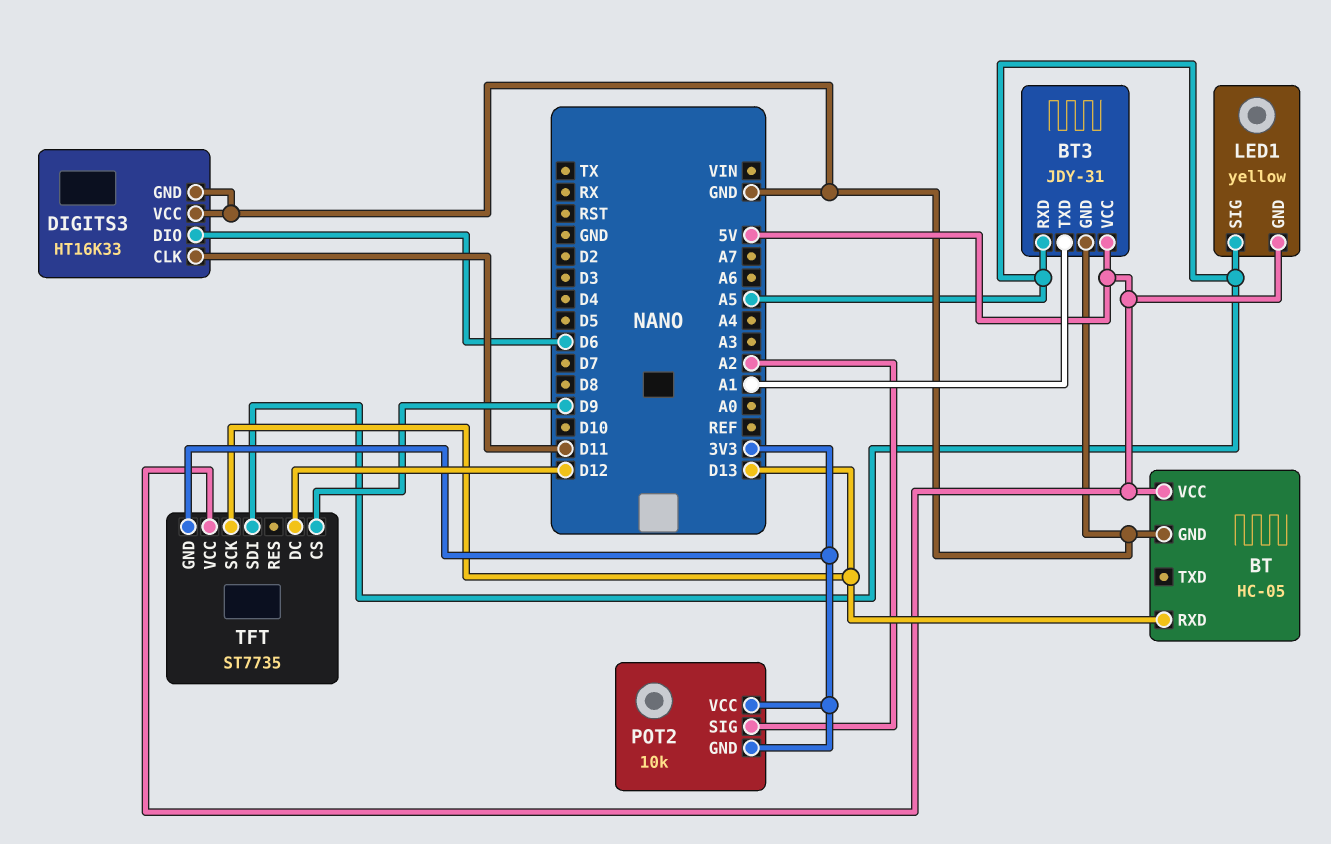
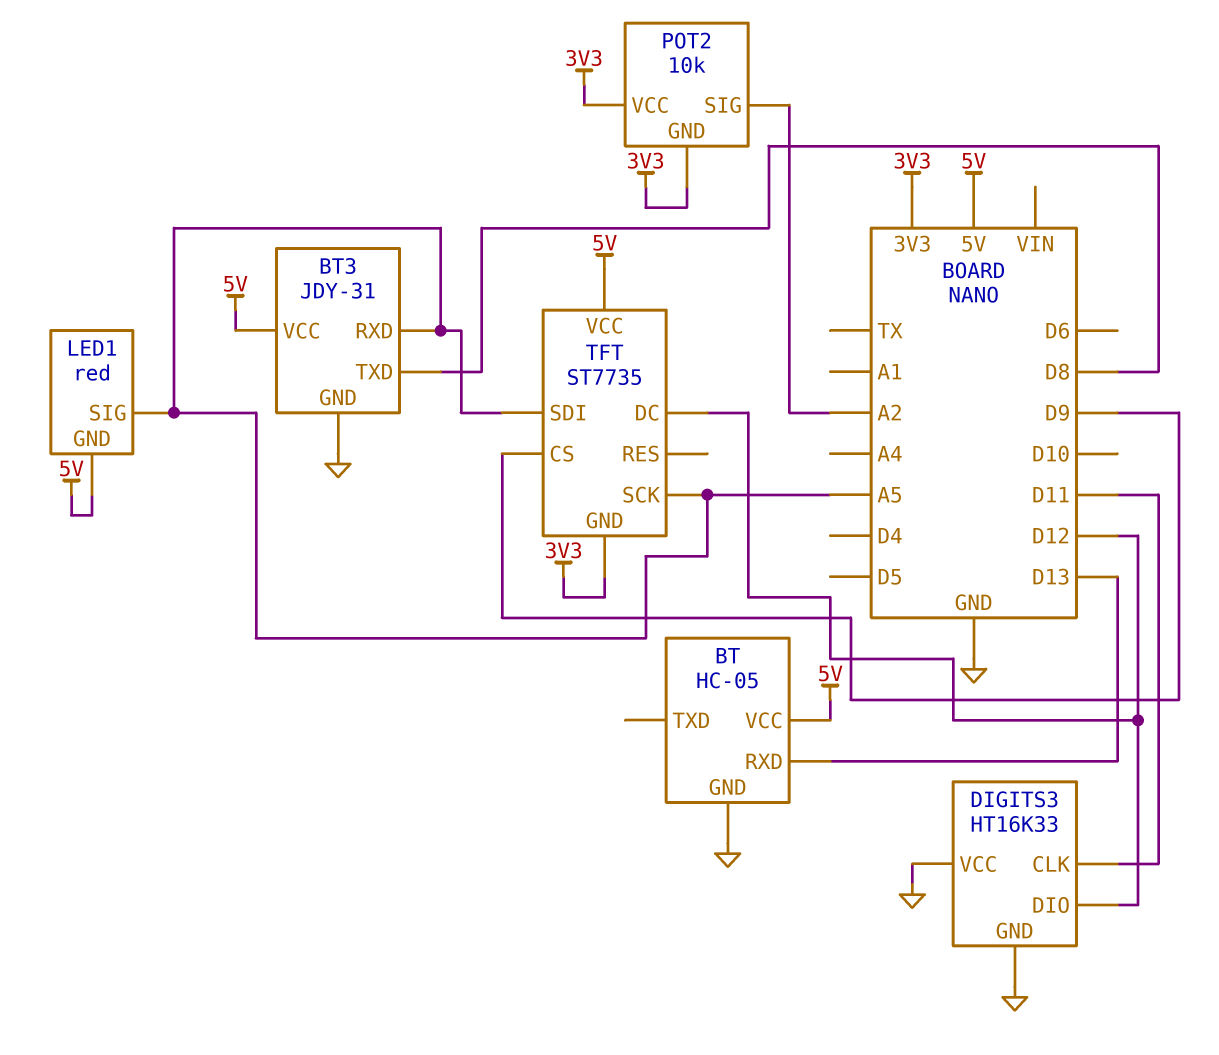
BT3 pin TXD: A1 -> D8
DIGITS3 pin DIO: D6 -> D12
LED1: yellow -> red
TFT pin SCK: D13 -> A5

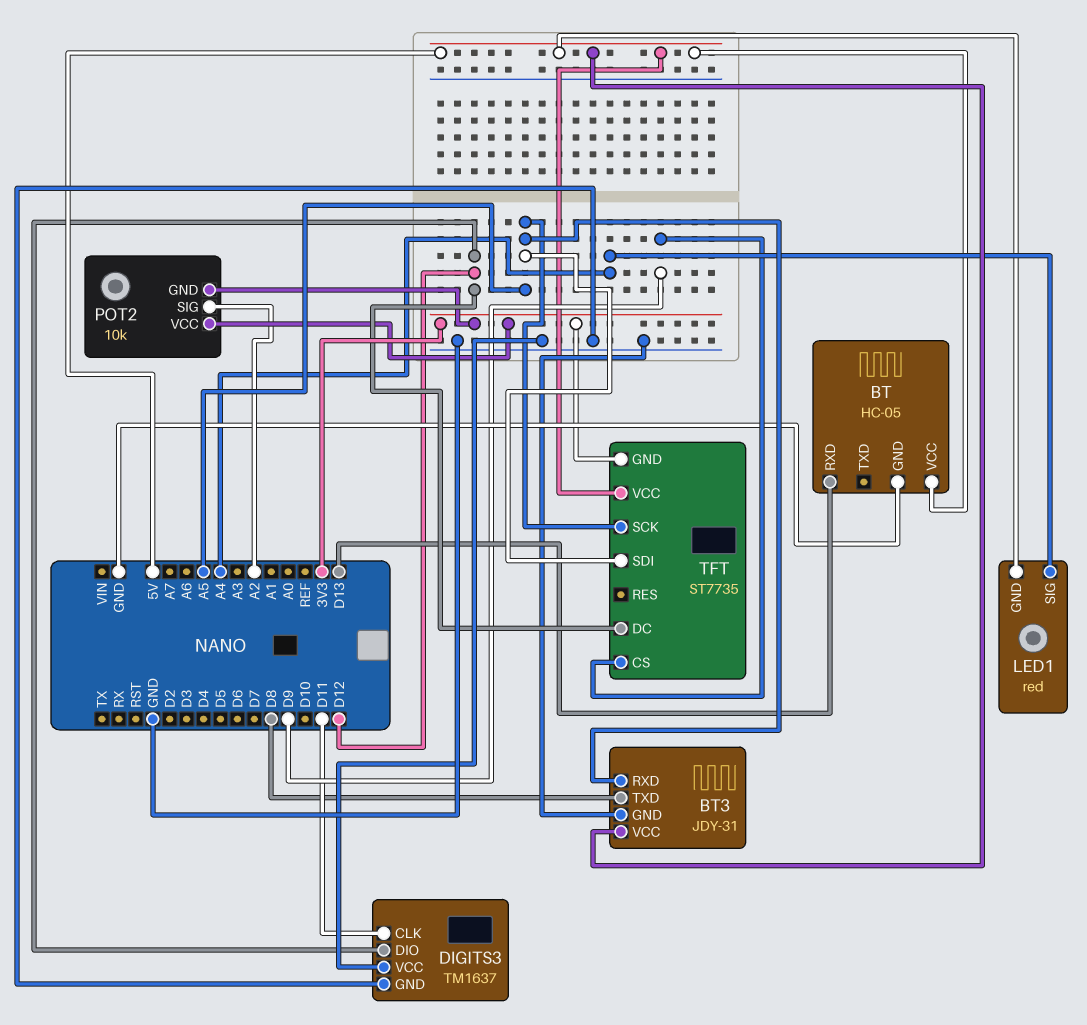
DIGITS3: HT16K33 -> TM1637
LED1 pin SIG: A5 -> A4

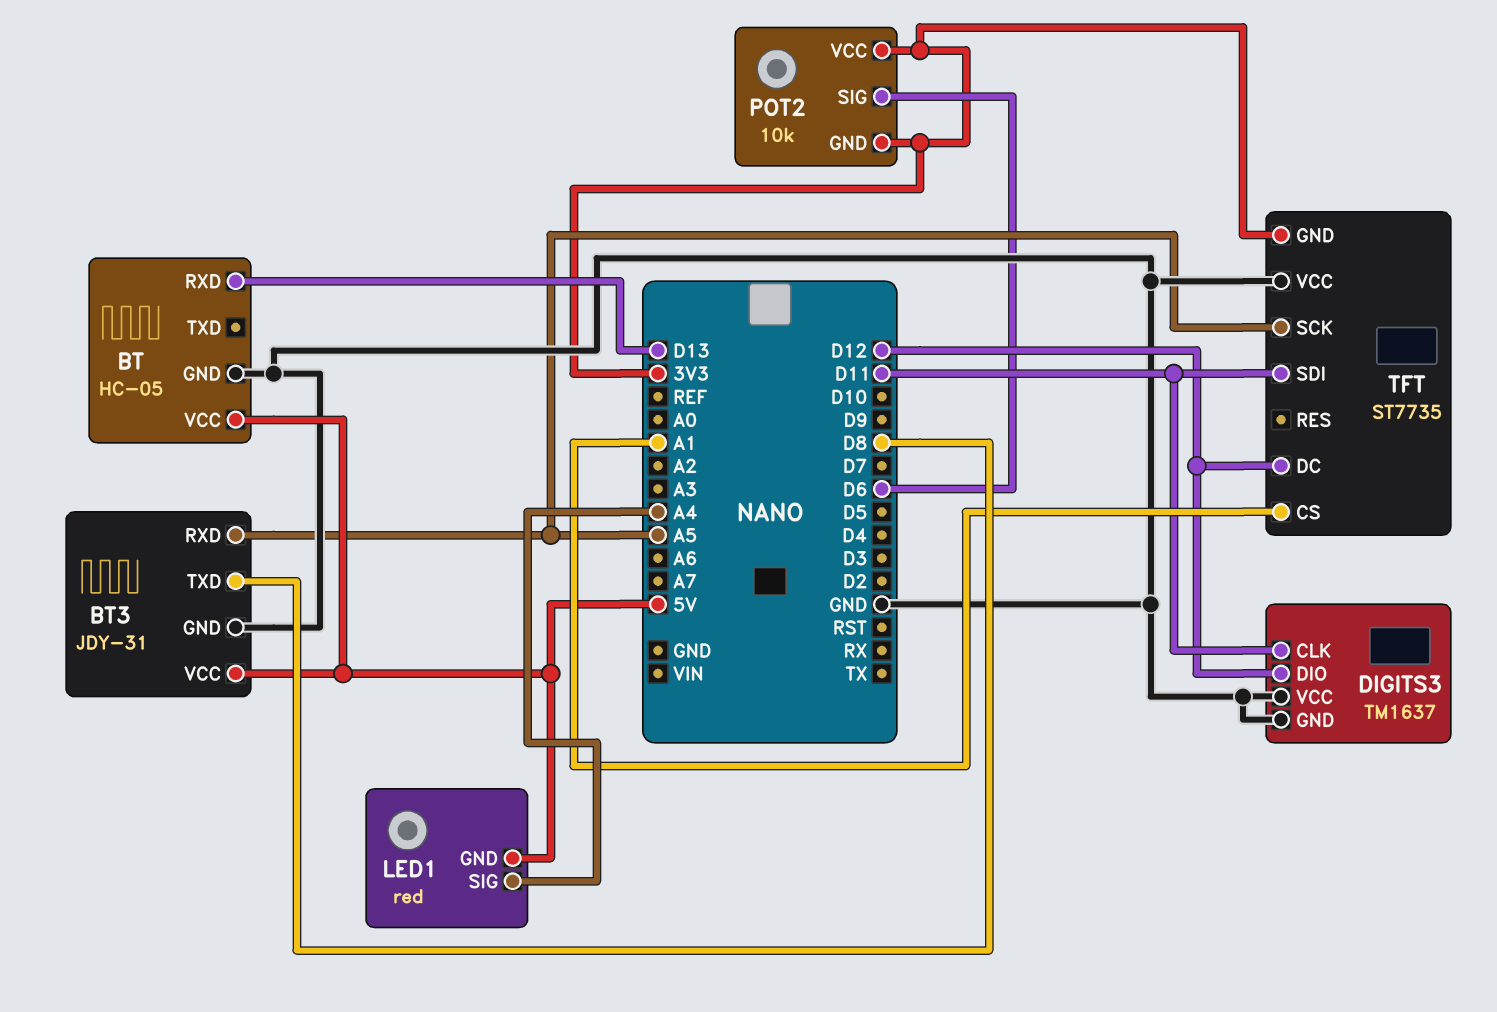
POT2 pin SIG: A2 -> D6
TFT pin CS: D9 -> A1
TFT pin SDI: A5 -> D11
TFT pin VCC: 5V -> GND

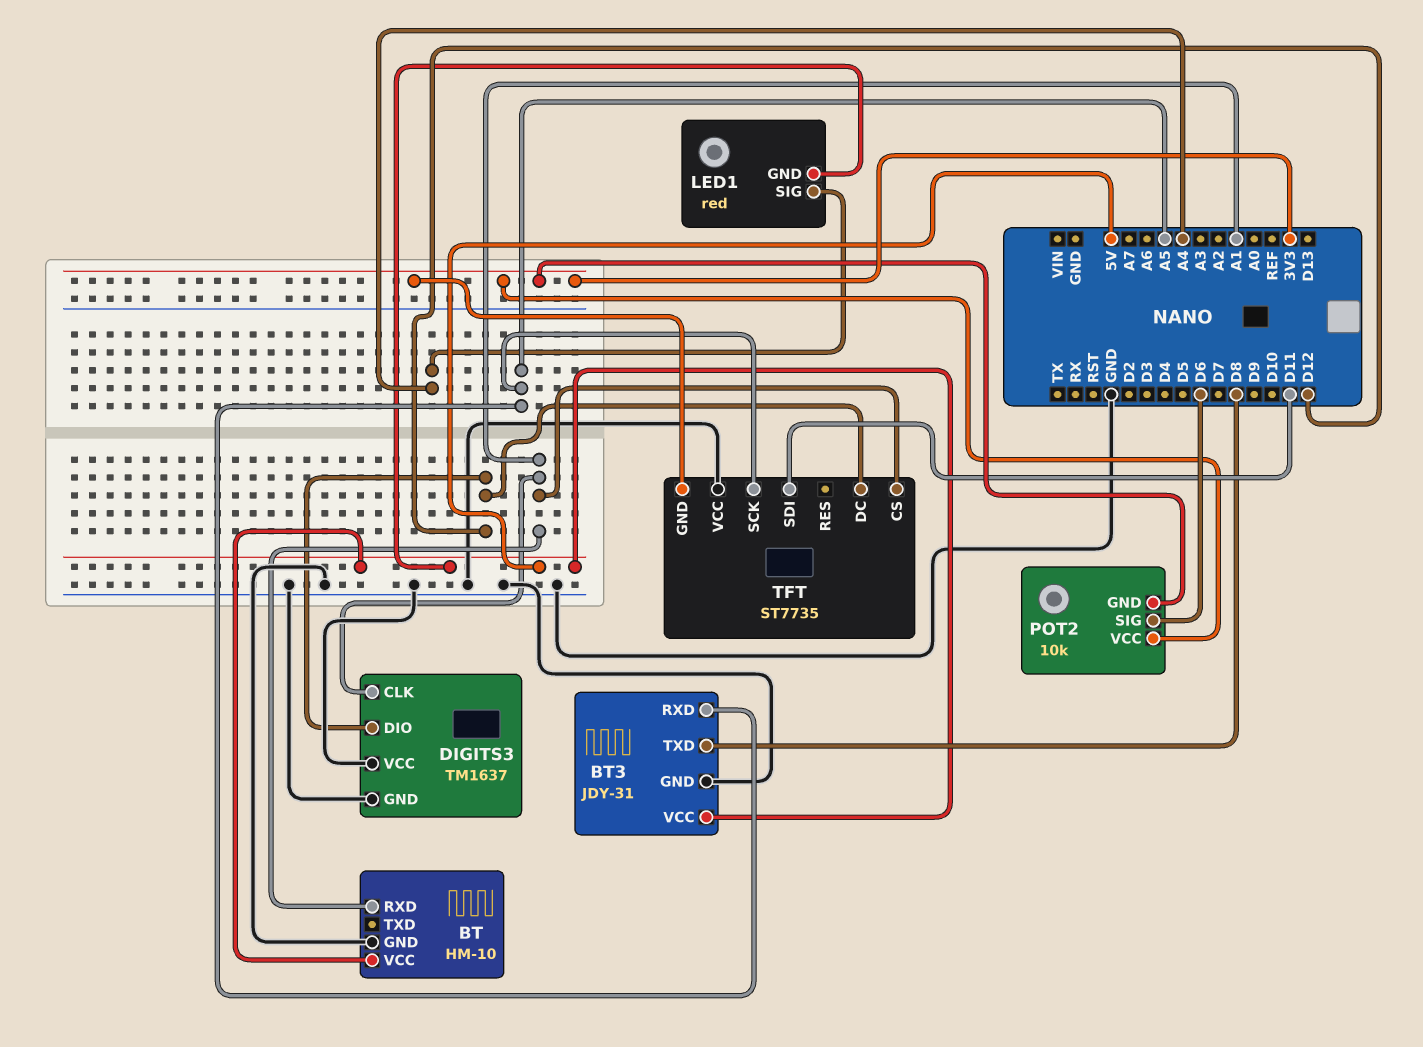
BT: HC-05 -> HM-10
BT pin RXD: D13 -> A1
DIGITS3 pin CLK: D11 -> A1

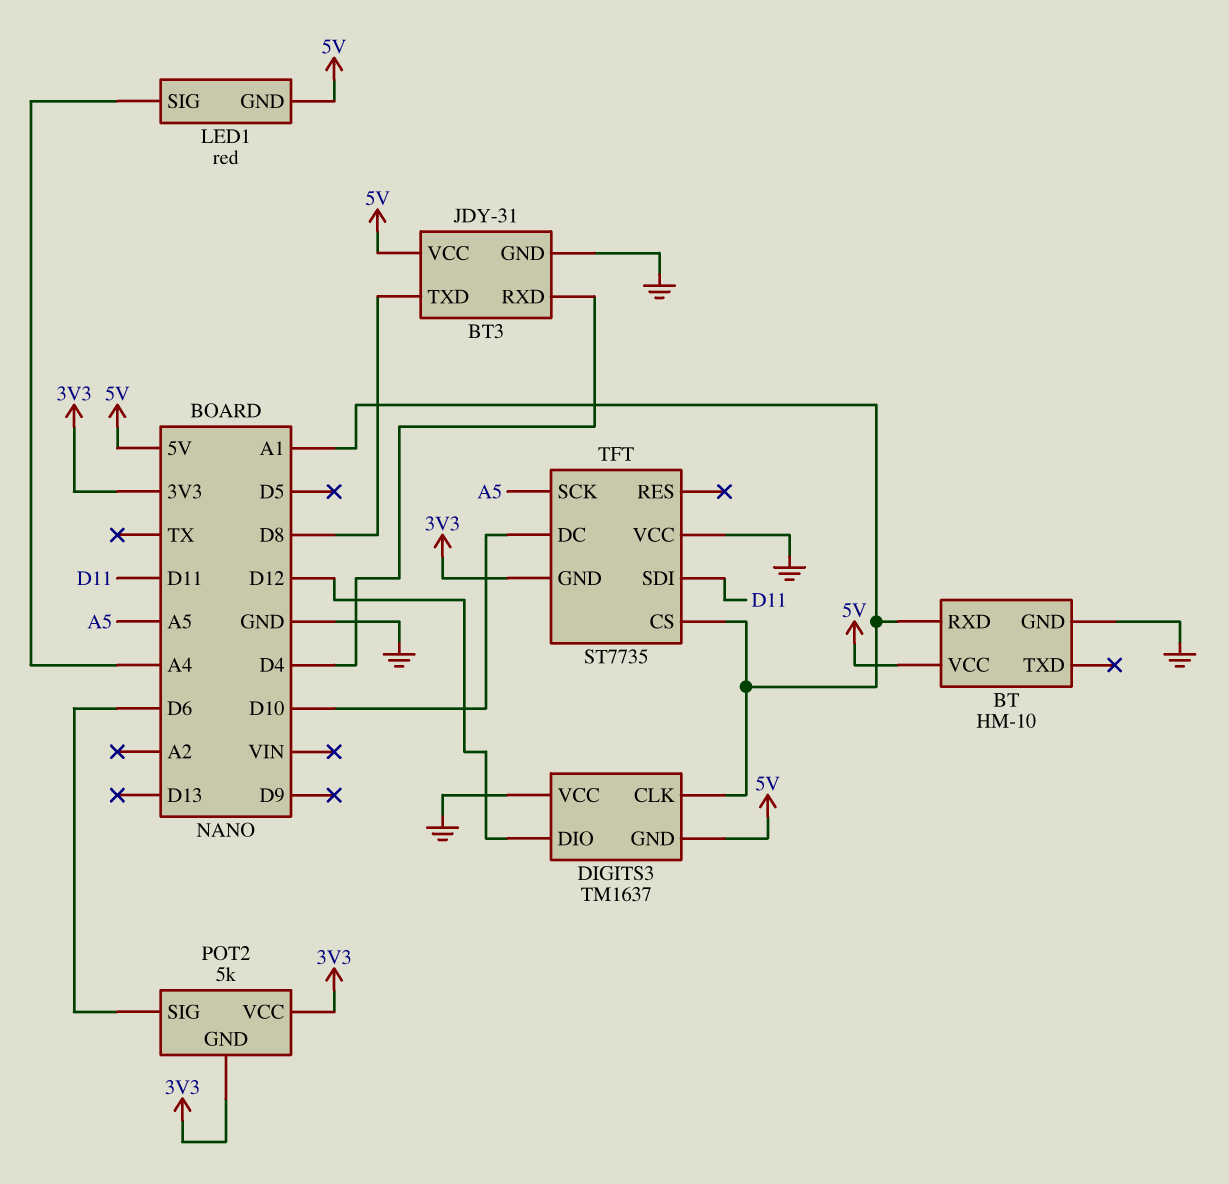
BT3 pin RXD: A5 -> D4
DIGITS3 pin GND: GND -> 5V
POT2: 10k -> 5k
TFT pin DC: D12 -> D10

